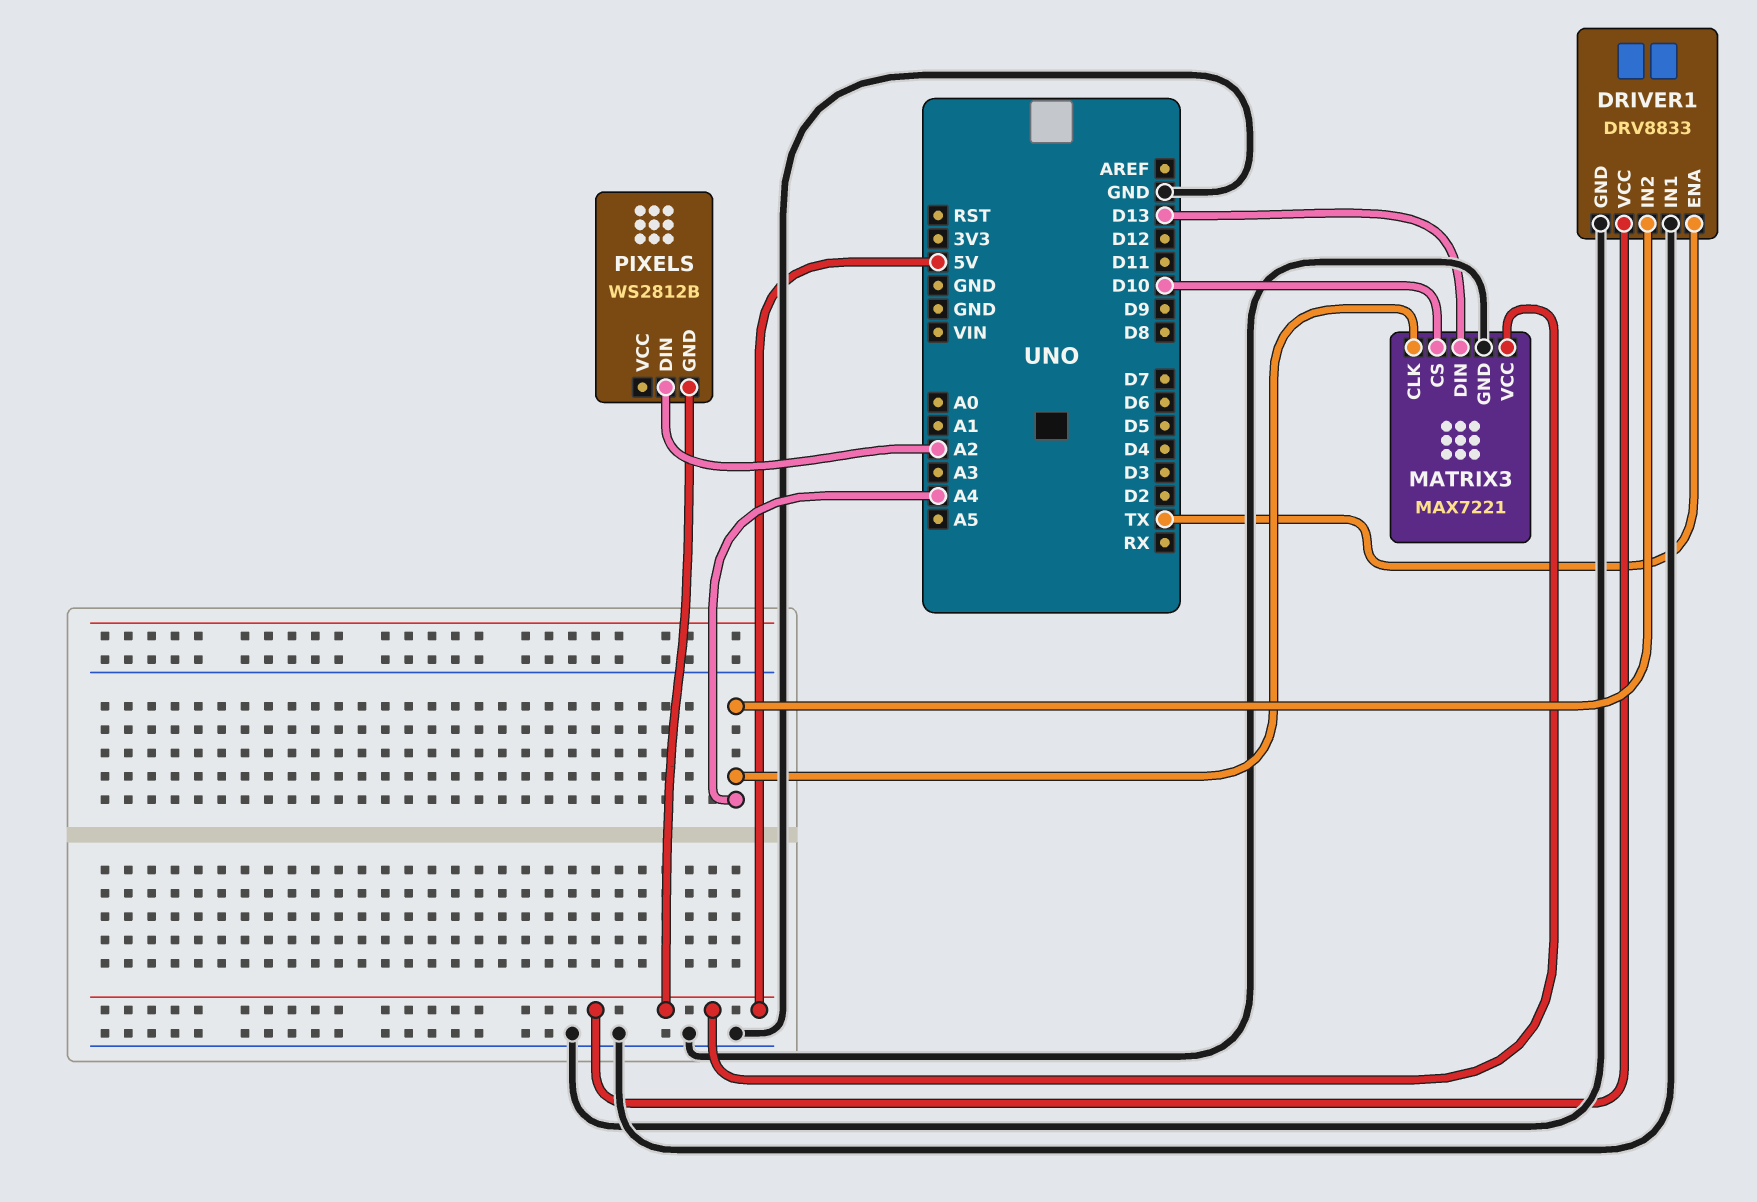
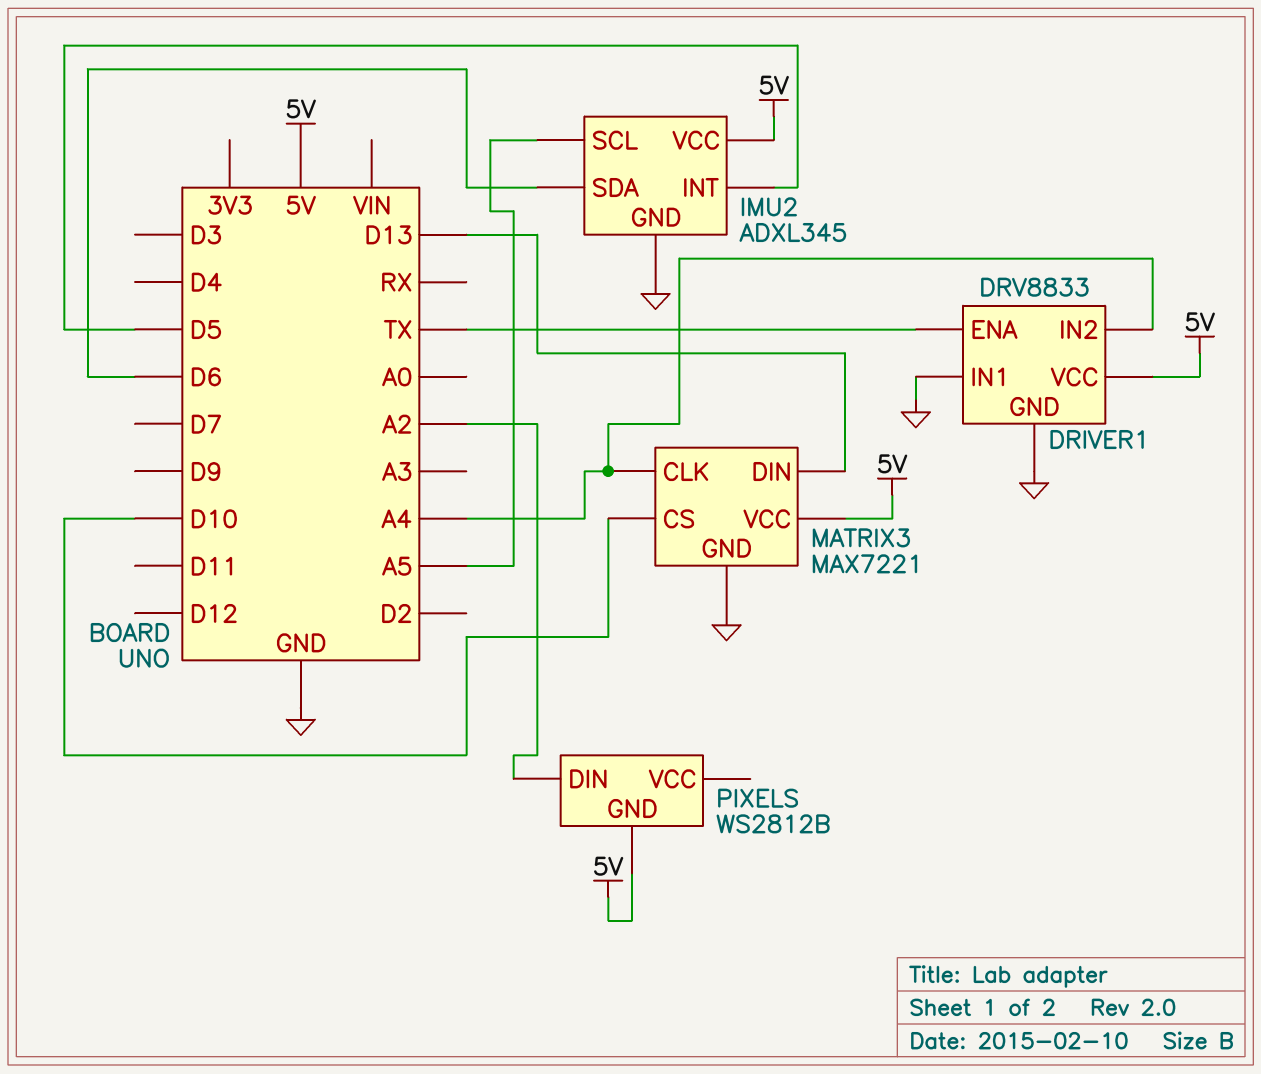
IMU2: none -> ADXL345
IMU2 pin GND: none -> GND
IMU2 pin INT: none -> D5
IMU2 pin SCL: none -> A5
IMU2 pin SDA: none -> D6
IMU2 pin VCC: none -> 5V

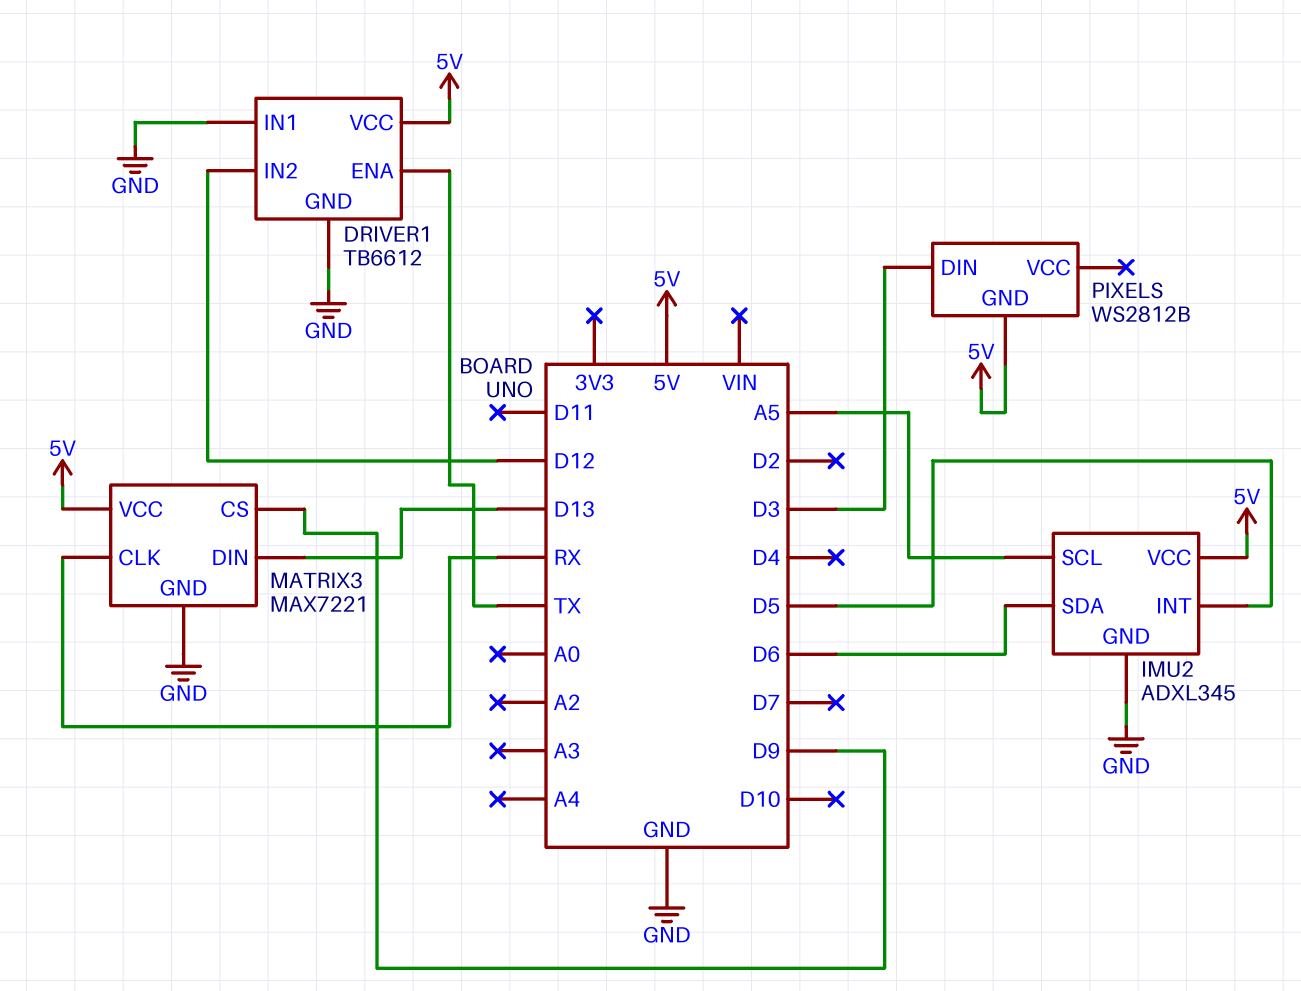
DRIVER1: DRV8833 -> TB6612
DRIVER1 pin IN2: A4 -> D12
MATRIX3 pin CLK: A4 -> RX
MATRIX3 pin CS: D10 -> D9
PIXELS pin DIN: A2 -> D3

